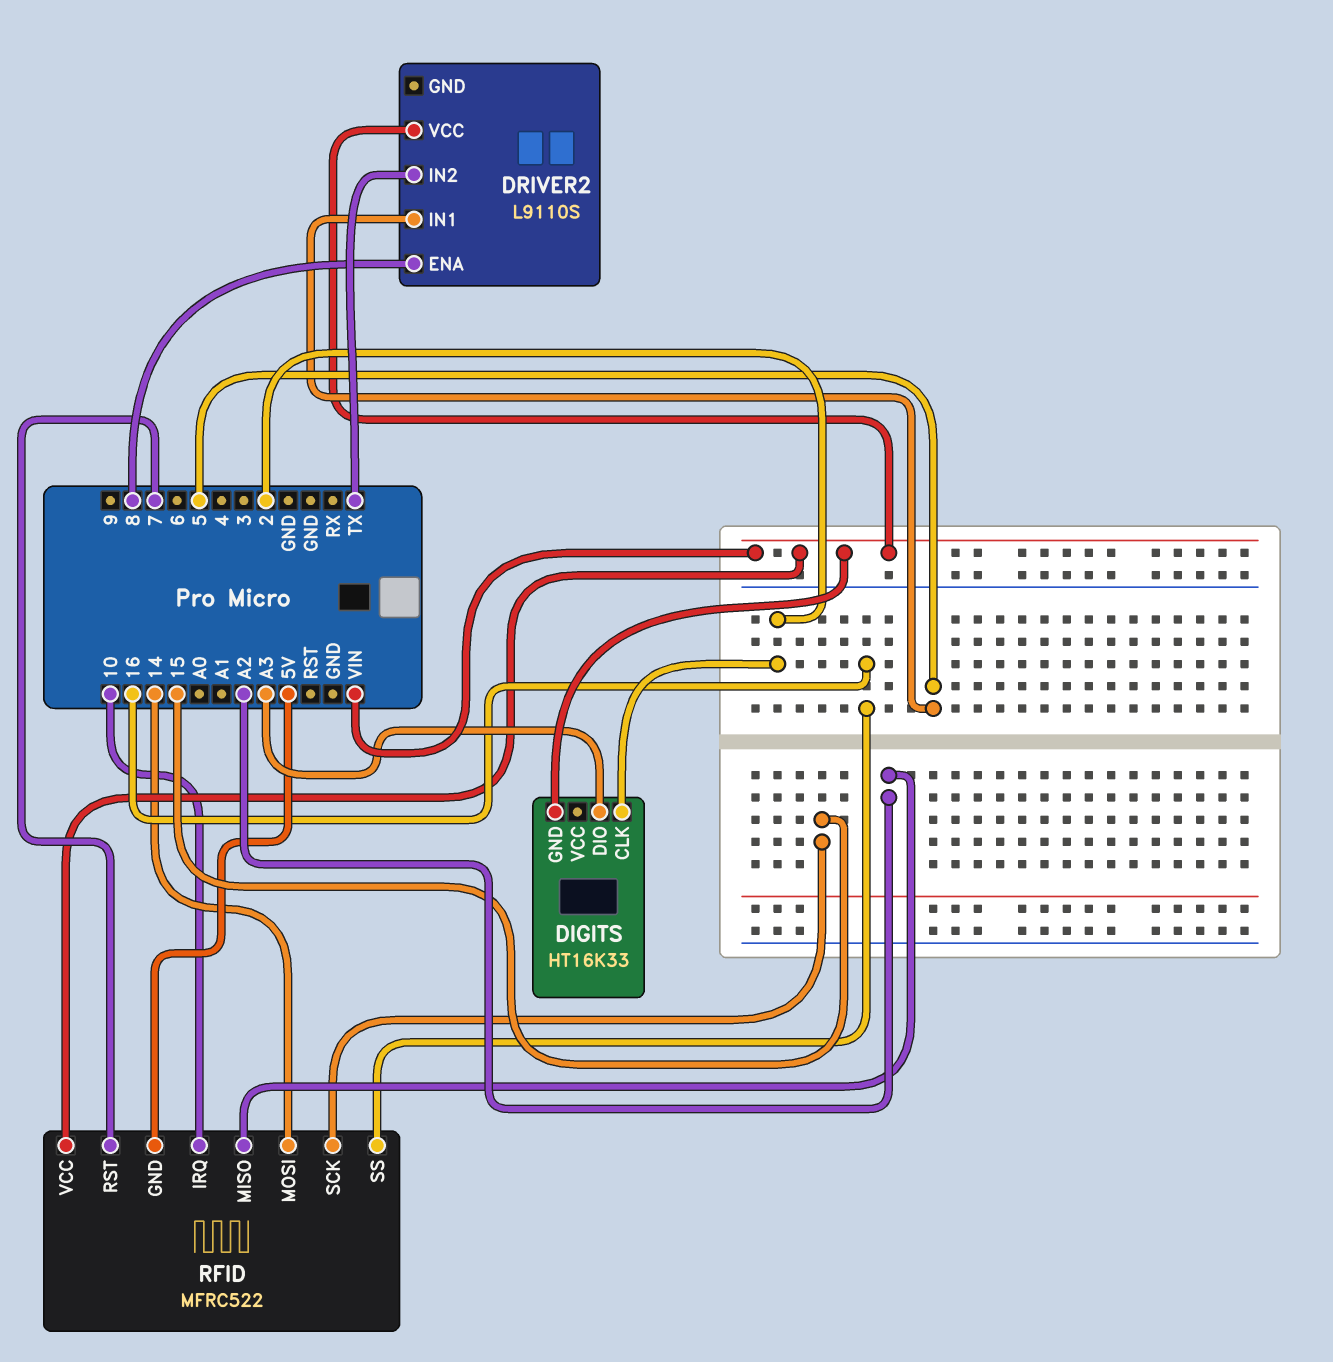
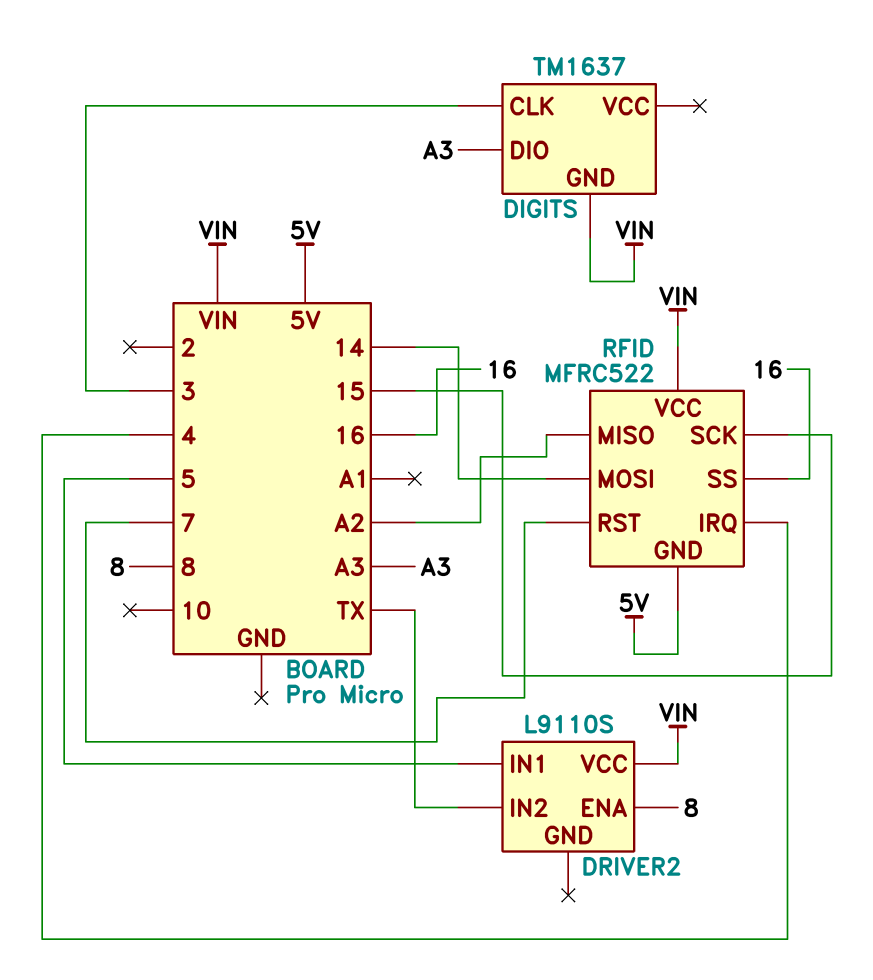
DIGITS: HT16K33 -> TM1637
DIGITS pin CLK: 2 -> 3
RFID pin IRQ: 10 -> 4

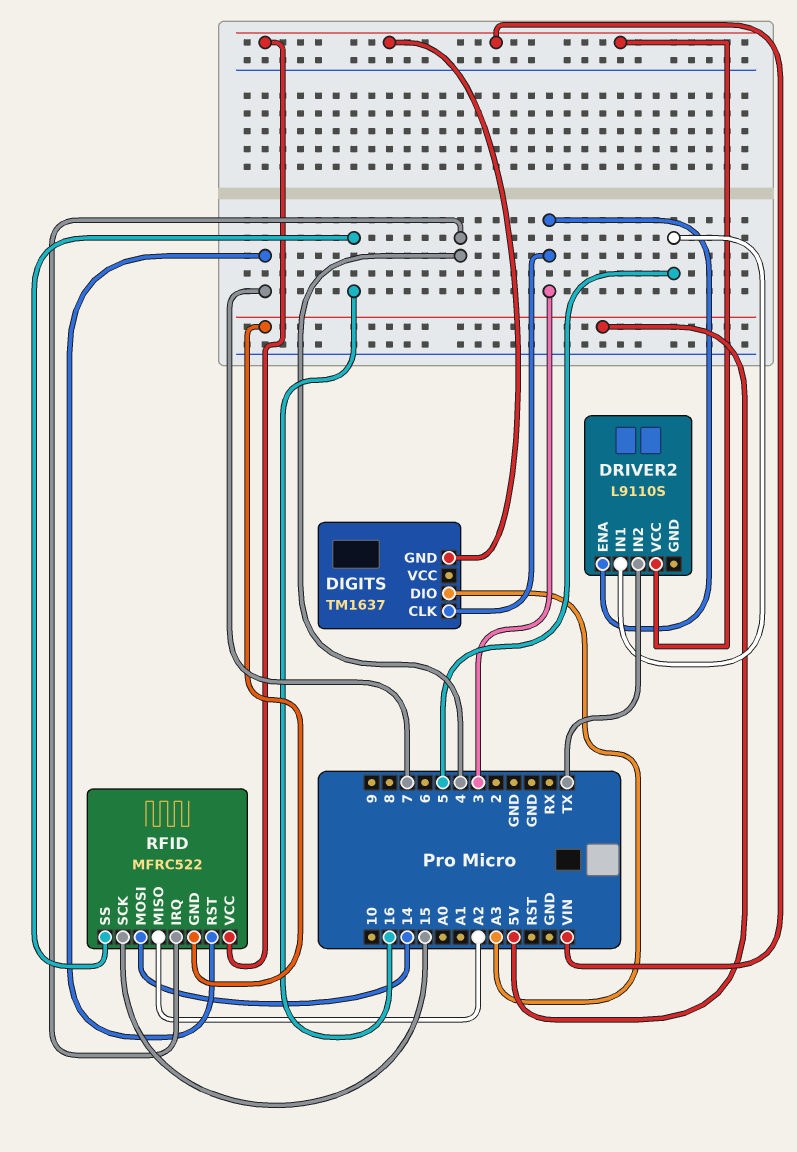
DRIVER2 pin ENA: 8 -> 3

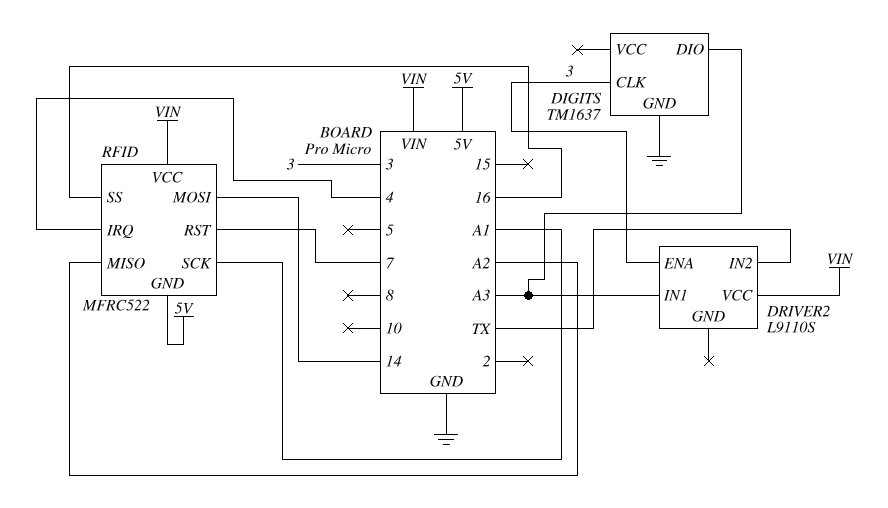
DIGITS pin GND: VIN -> GND
DRIVER2 pin IN1: 5 -> A3
RFID pin SCK: 15 -> A1

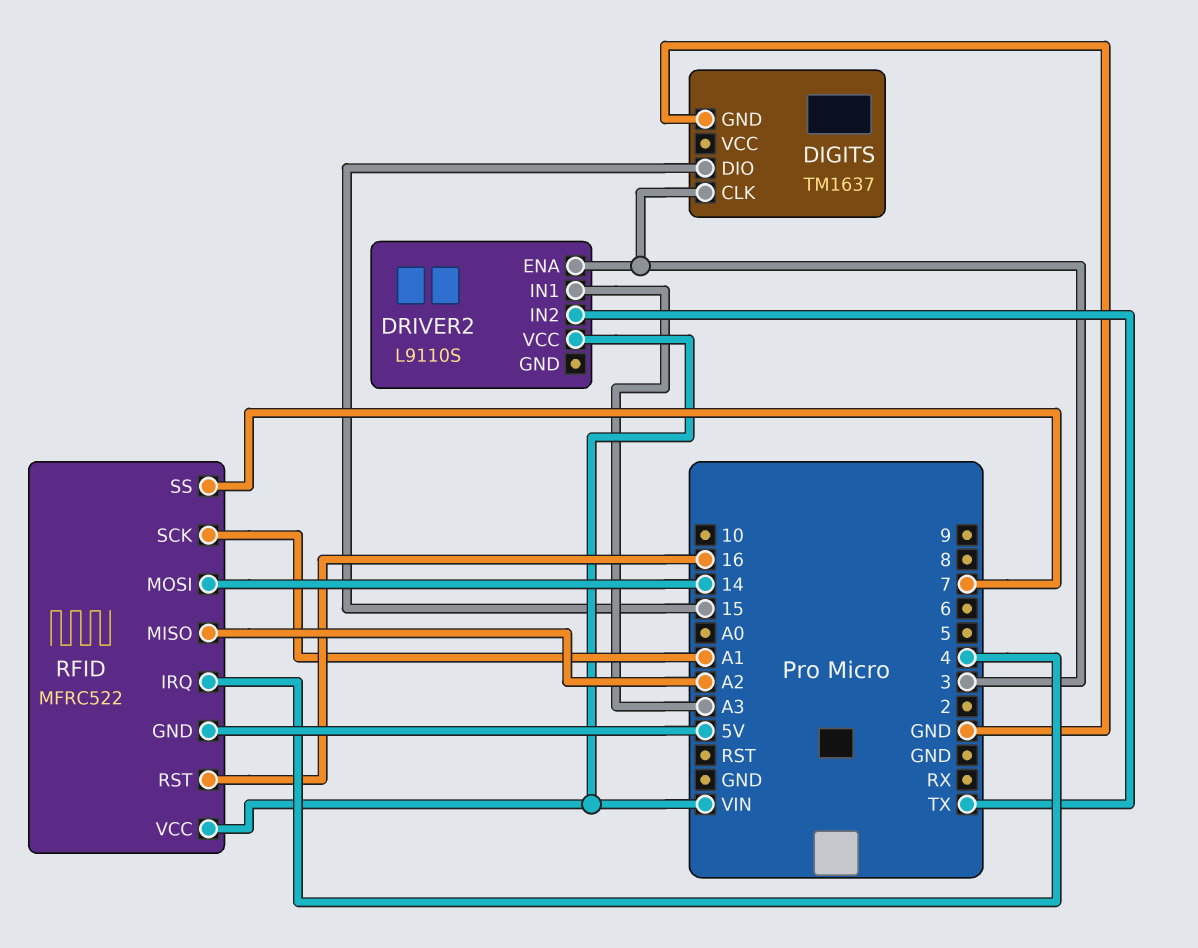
DIGITS pin DIO: A3 -> 15
RFID pin RST: 7 -> 16
RFID pin SS: 16 -> 7

